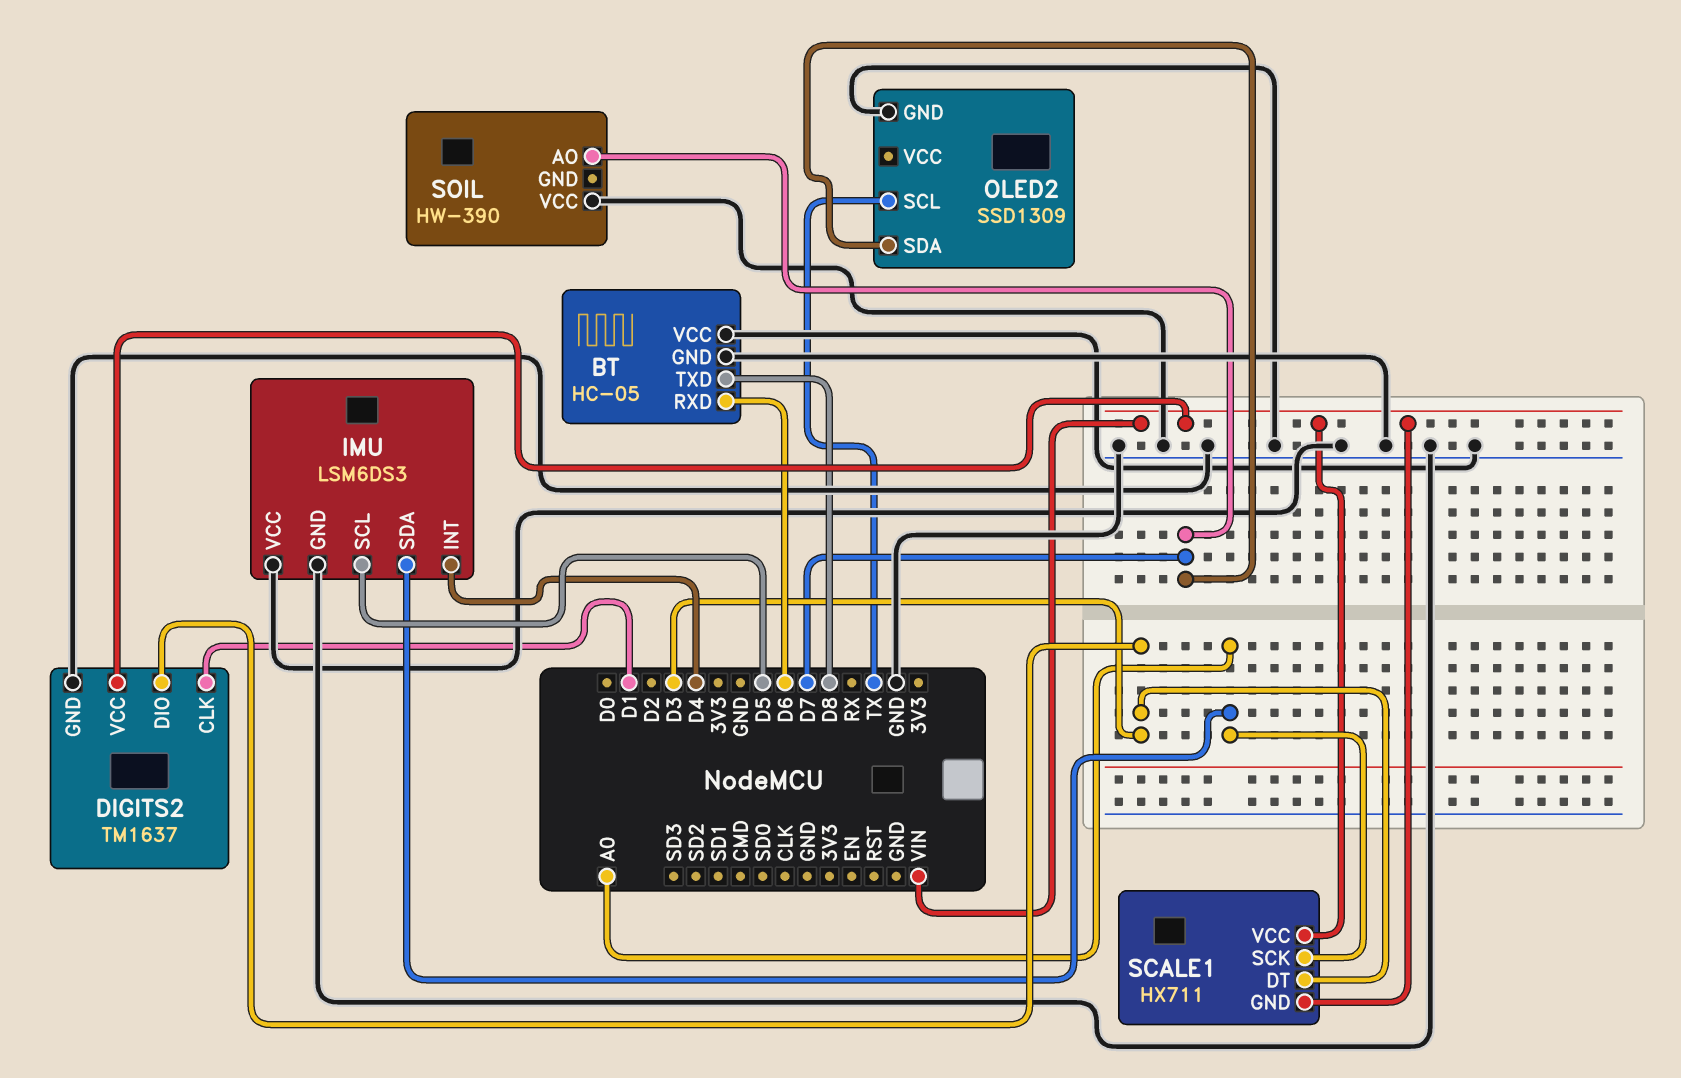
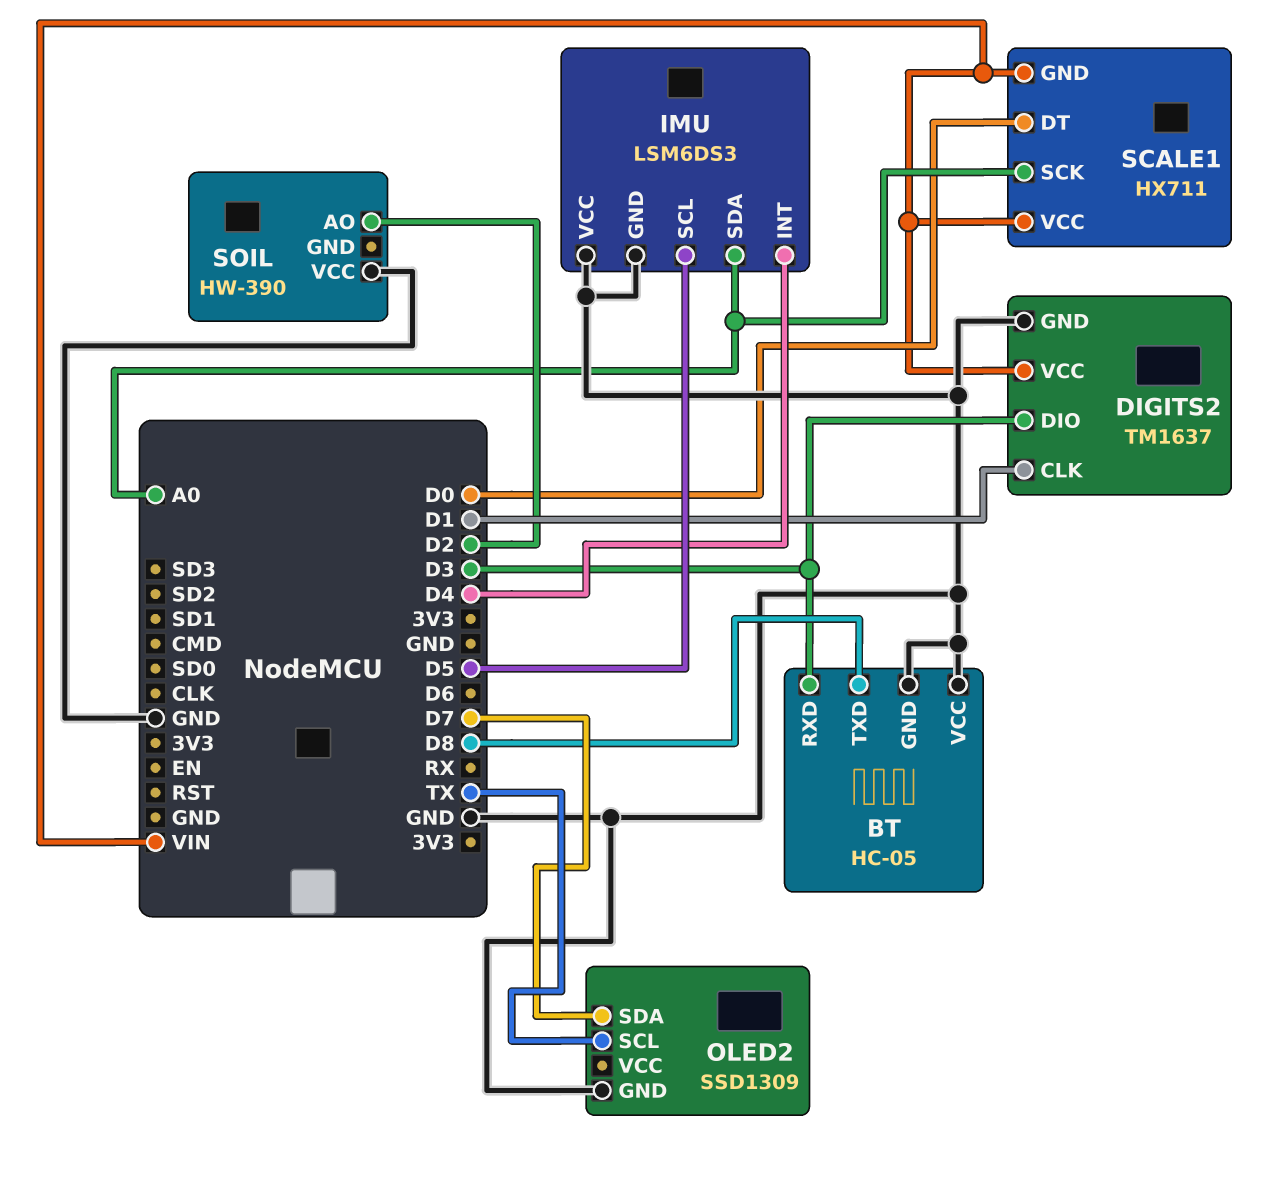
BT pin RXD: D6 -> D3
SCALE1 pin DT: D3 -> D0
SOIL pin AO: D7 -> D2

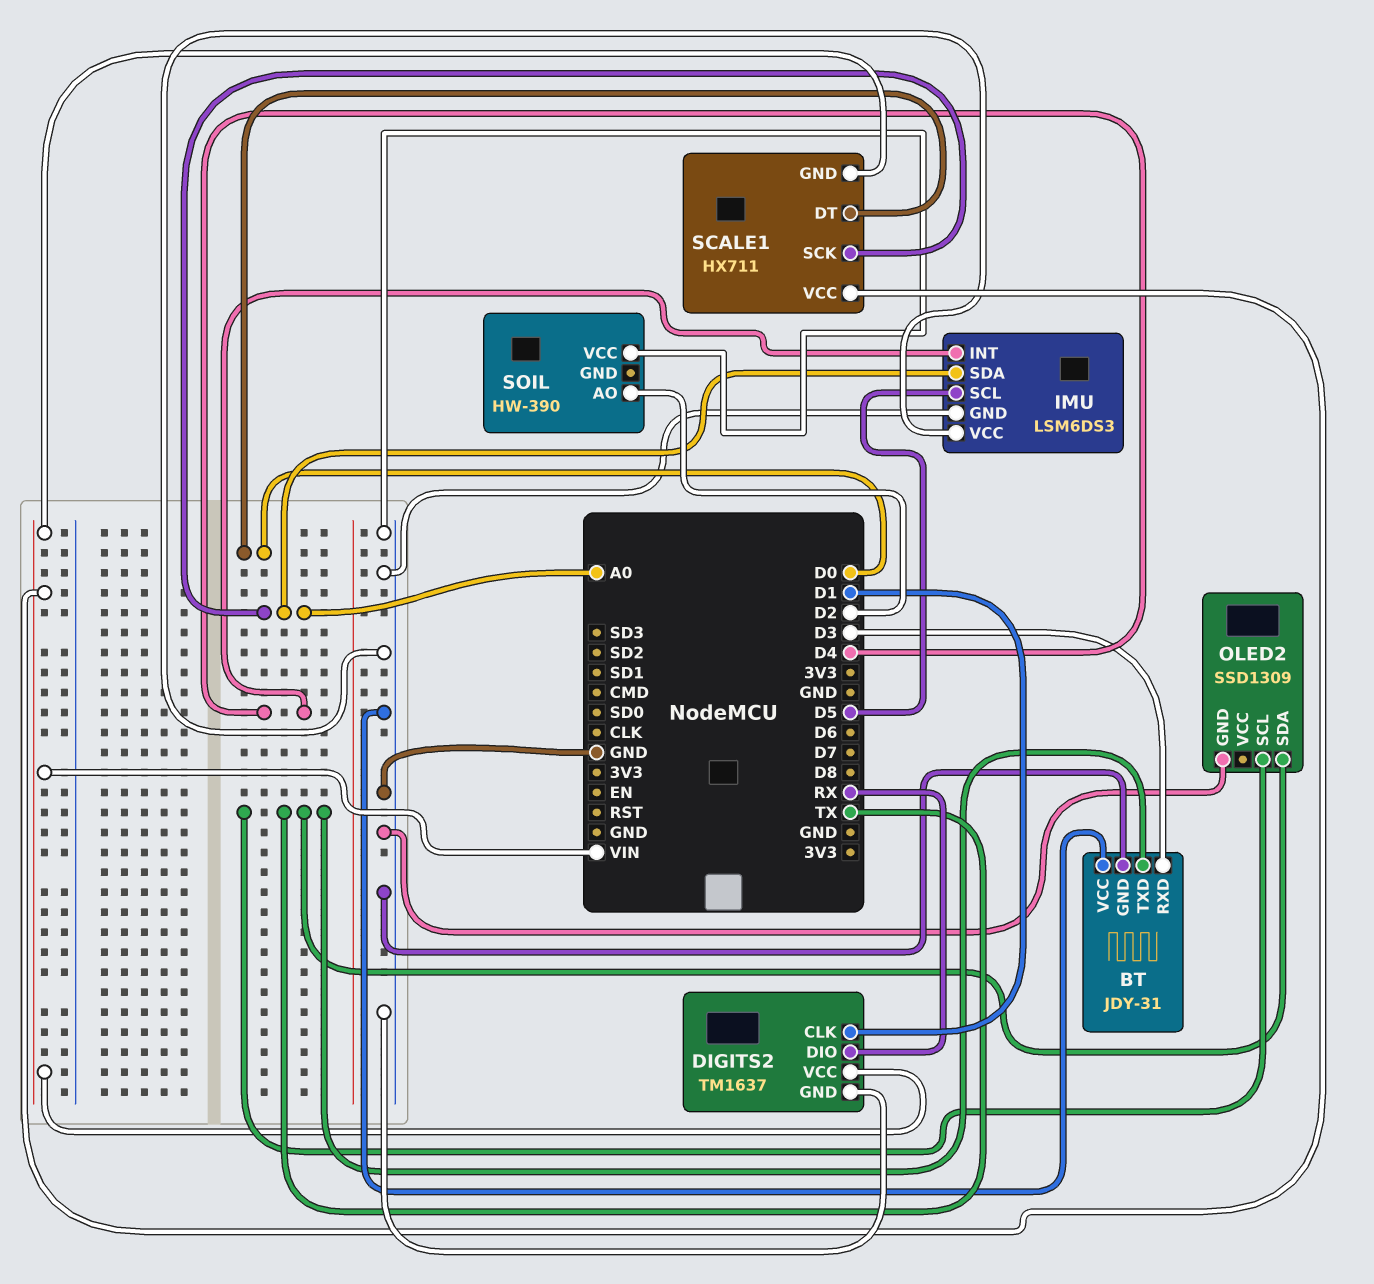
BT: HC-05 -> JDY-31
BT pin TXD: D8 -> TX
DIGITS2 pin DIO: D3 -> RX
OLED2 pin SDA: D7 -> TX

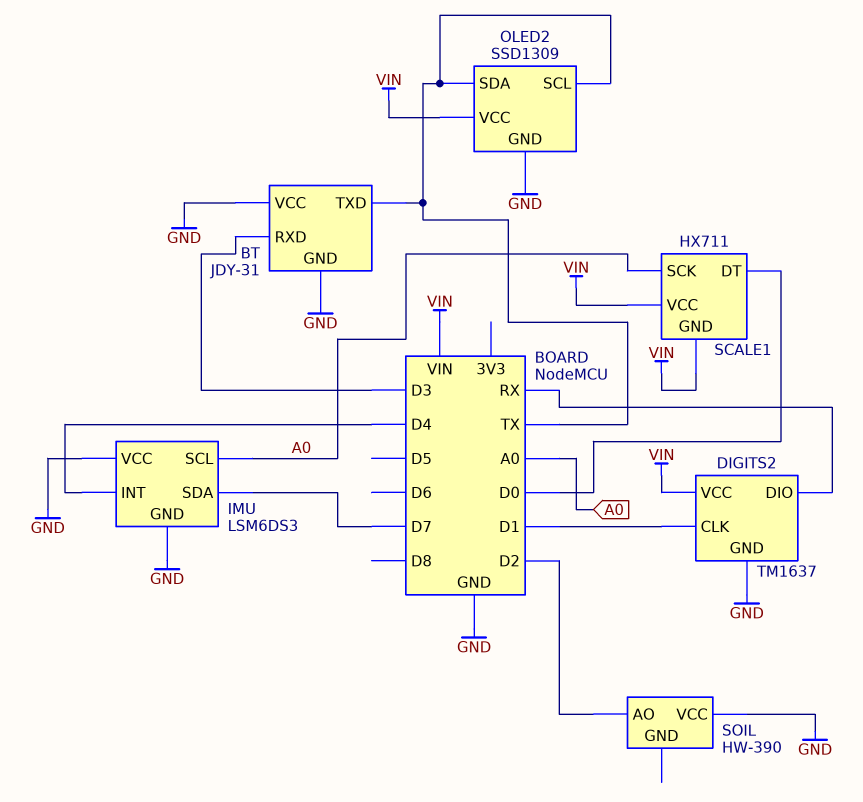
IMU pin SCL: D5 -> A0
IMU pin SDA: A0 -> D7
OLED2 pin VCC: none -> VIN

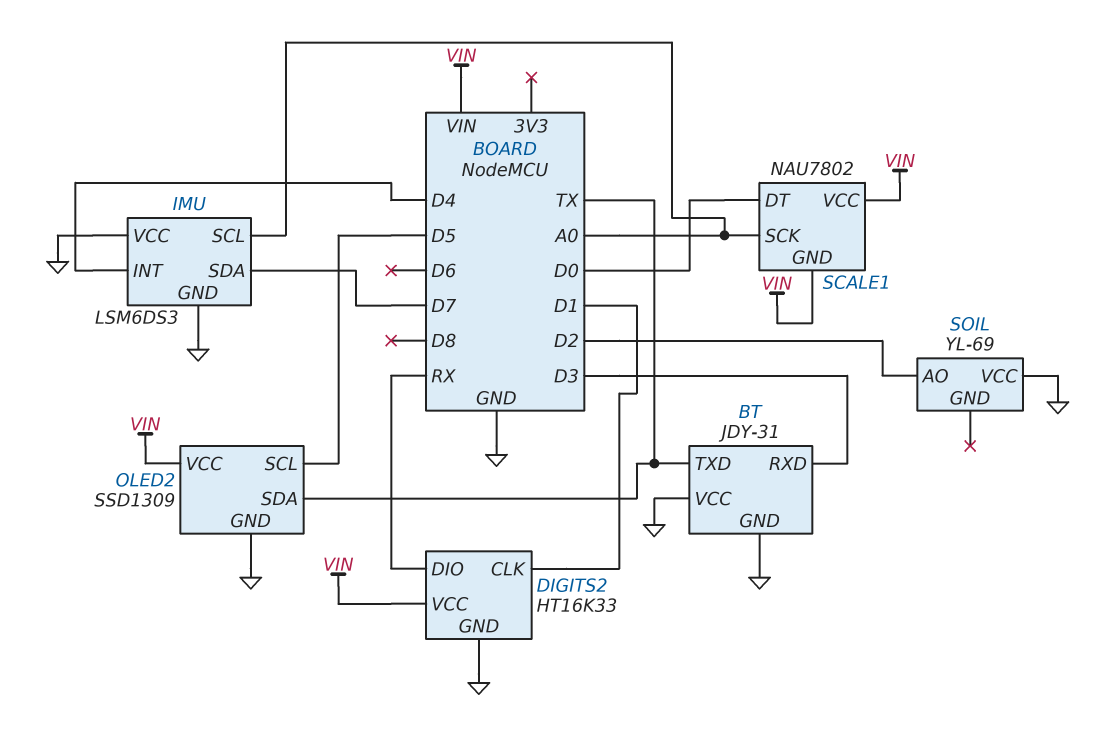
DIGITS2: TM1637 -> HT16K33
OLED2 pin SCL: TX -> D5
SCALE1: HX711 -> NAU7802
SOIL: HW-390 -> YL-69

